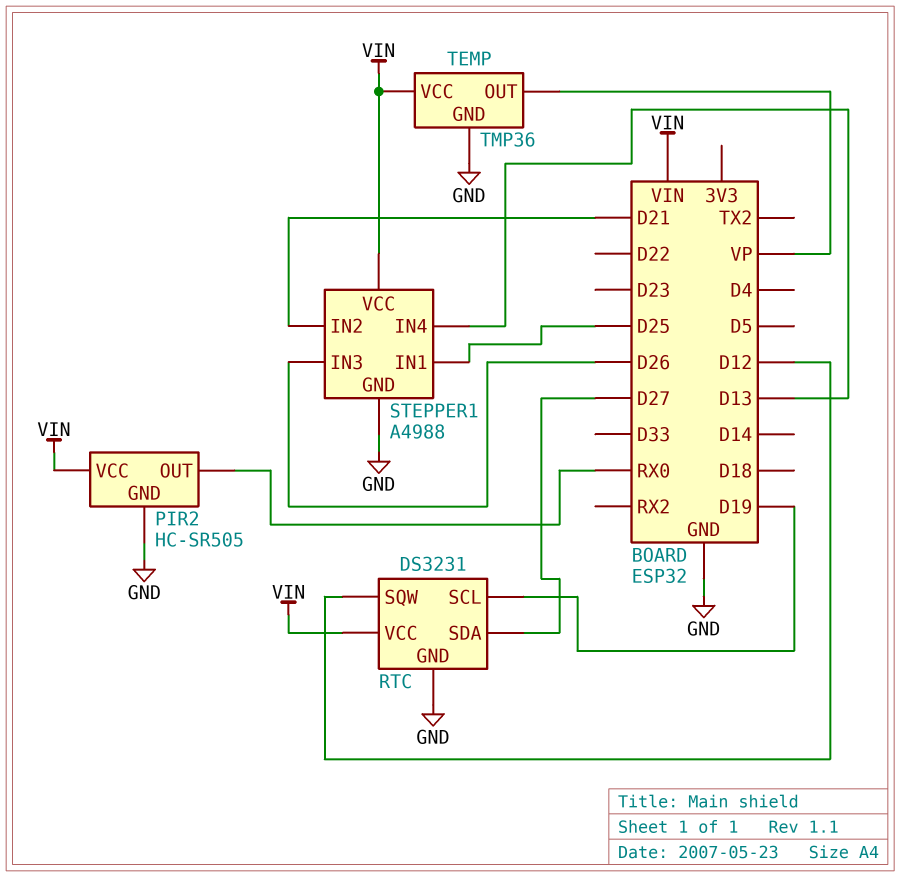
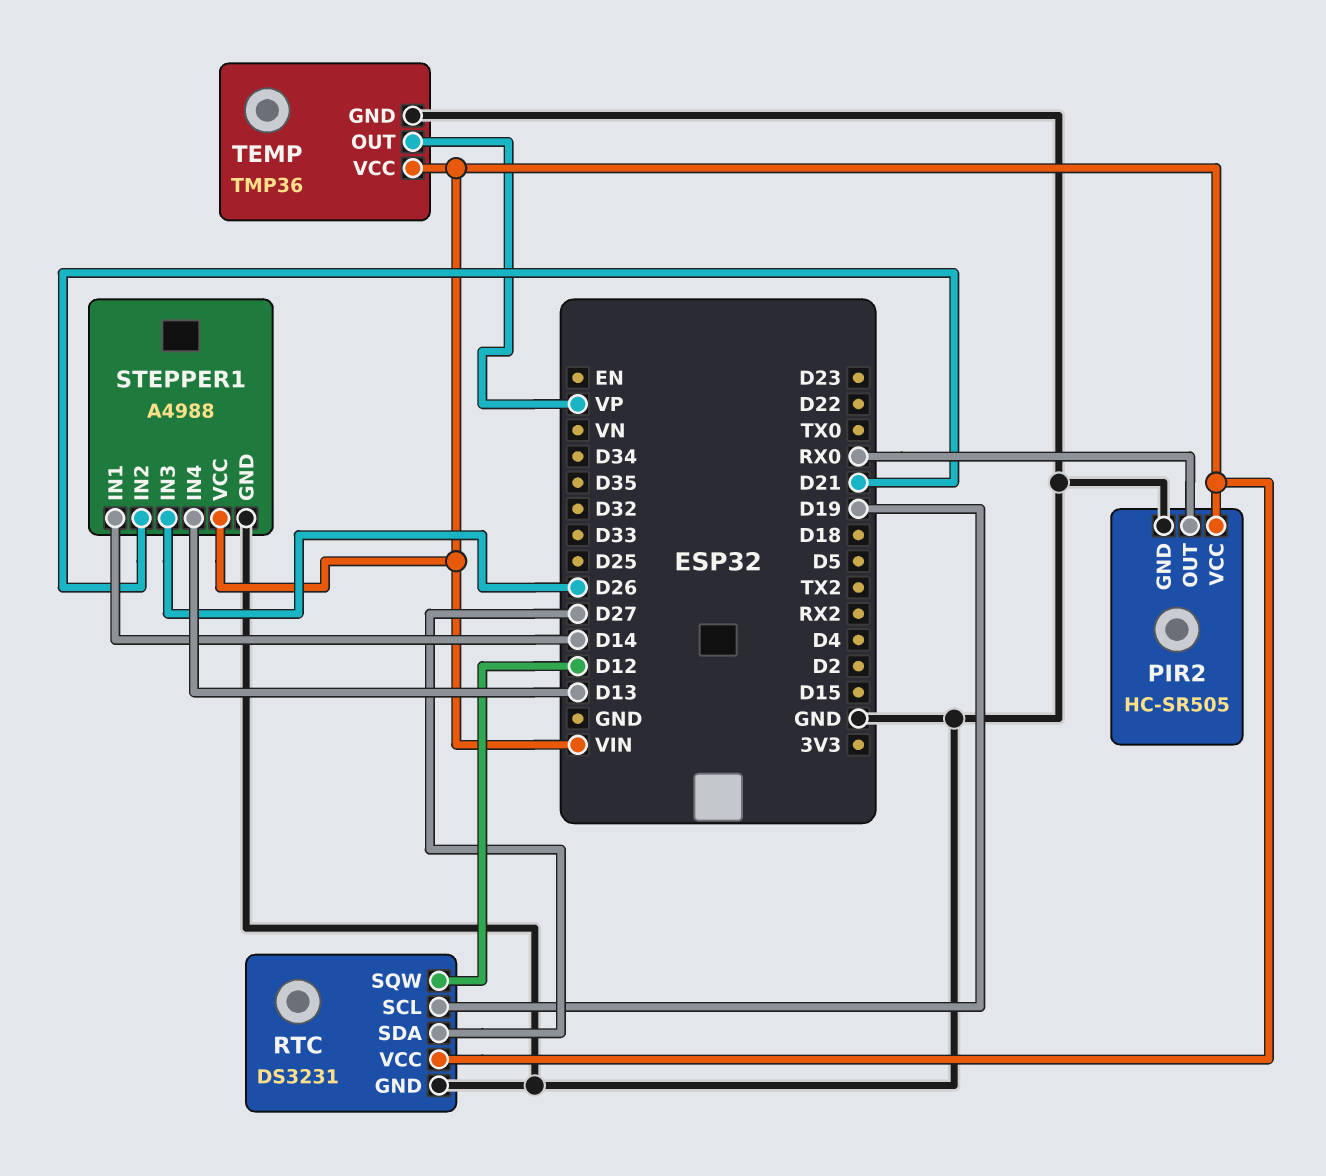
STEPPER1 pin IN1: D25 -> D14

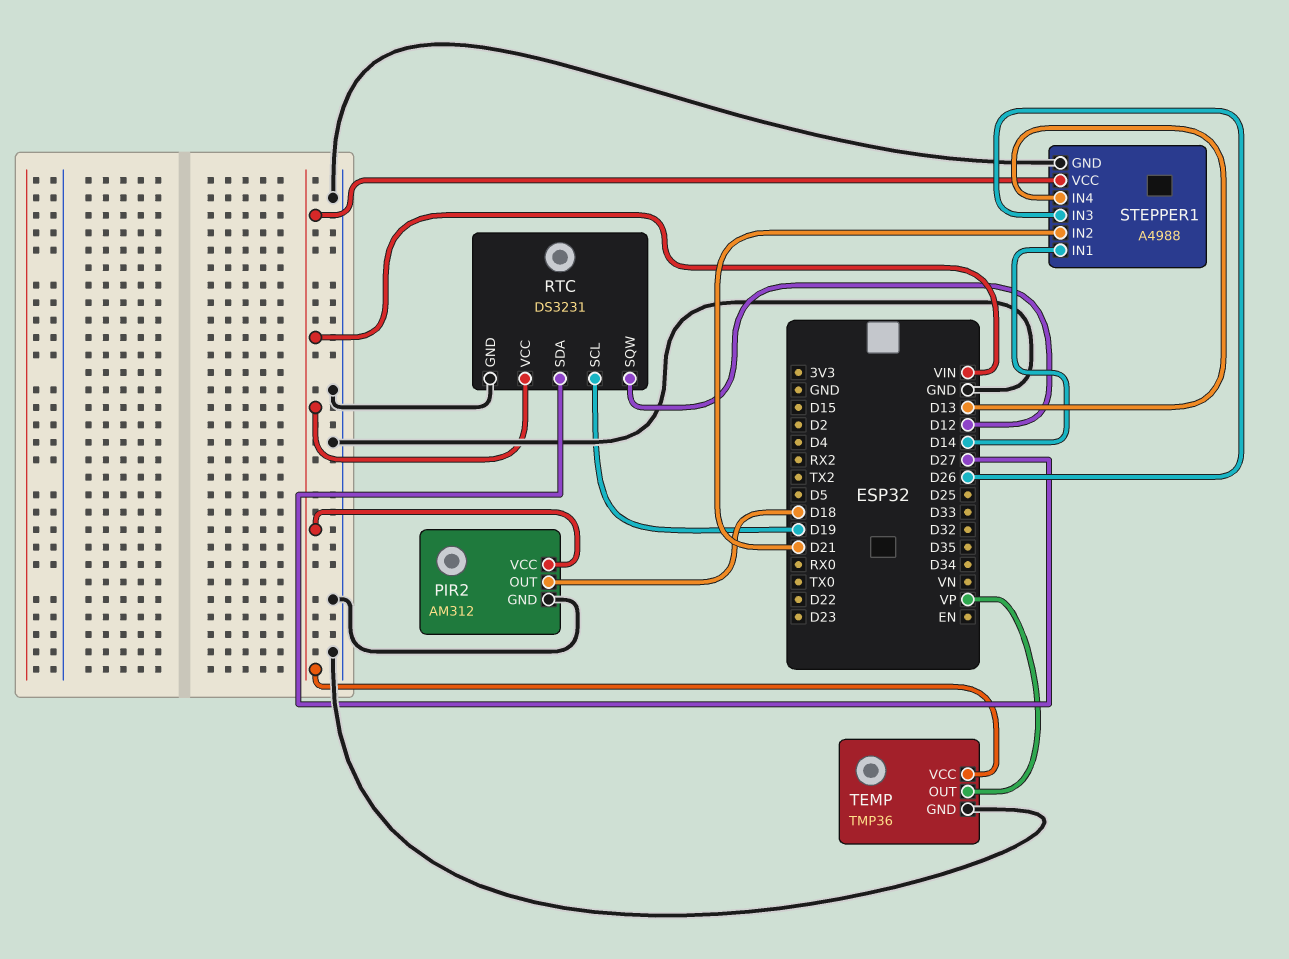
PIR2: HC-SR505 -> AM312
PIR2 pin OUT: RX0 -> D18

